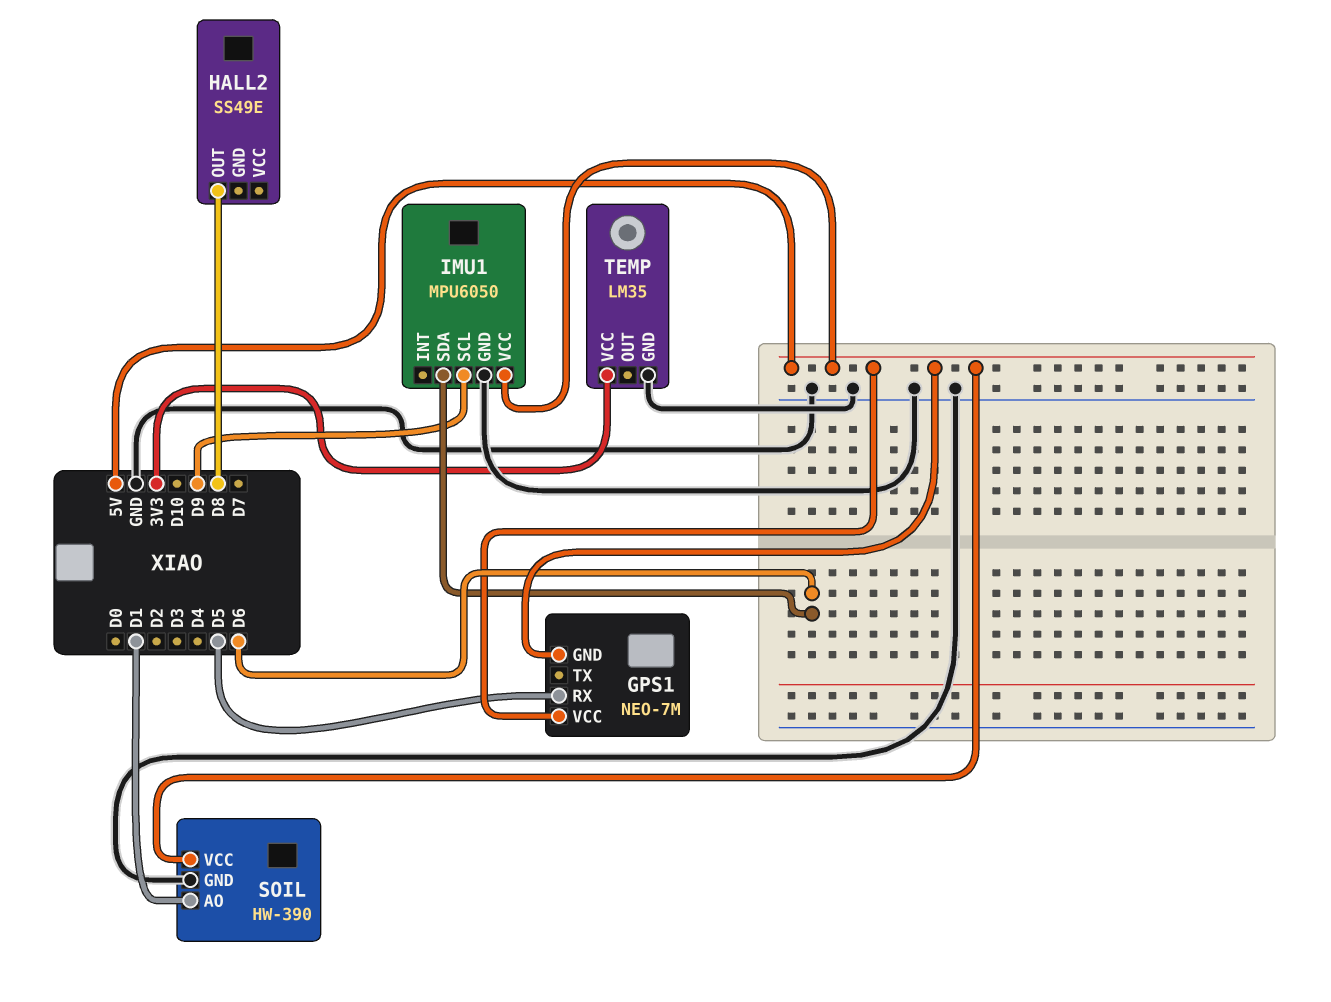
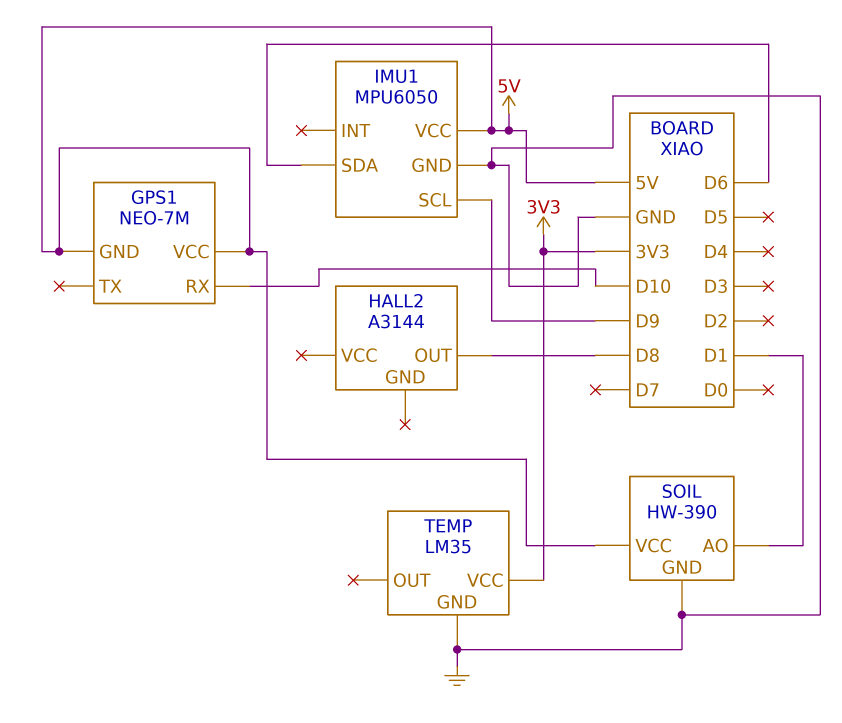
GPS1 pin RX: D5 -> D10
HALL2: SS49E -> A3144

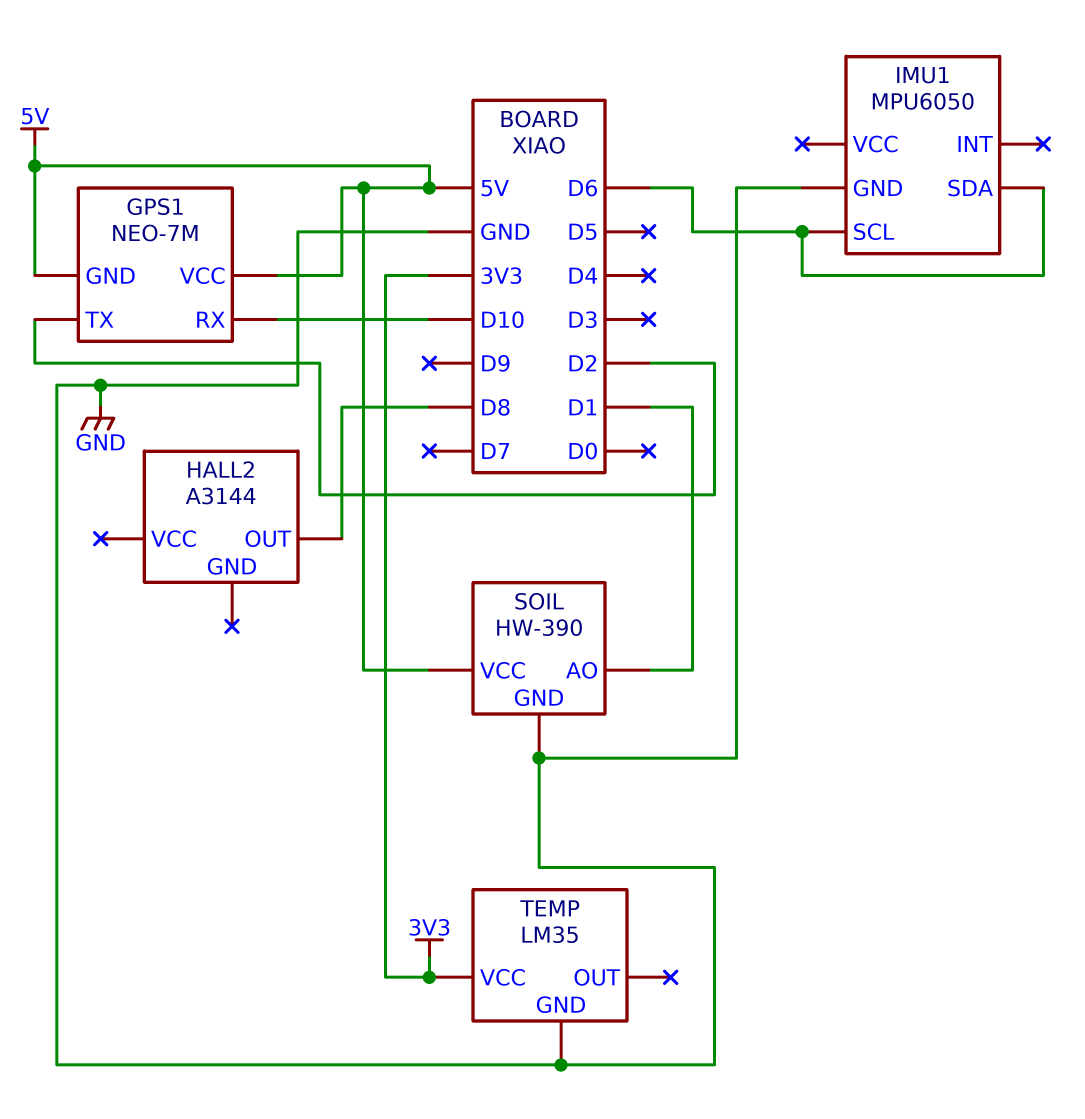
GPS1 pin TX: none -> D2
IMU1 pin SCL: D9 -> D6
IMU1 pin VCC: 5V -> none

